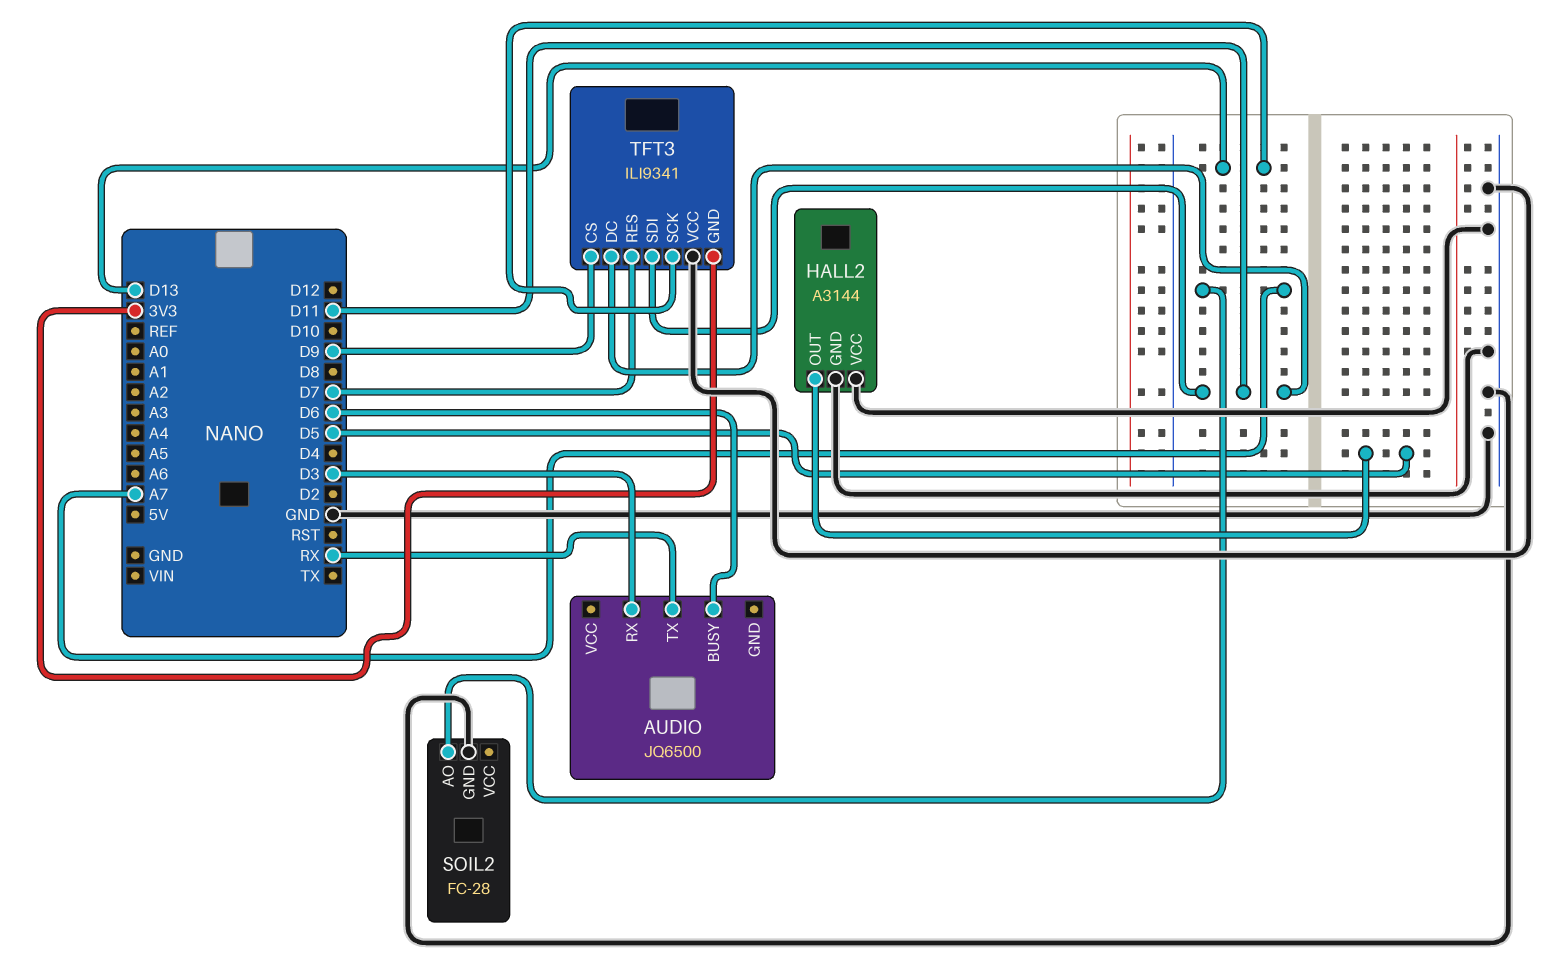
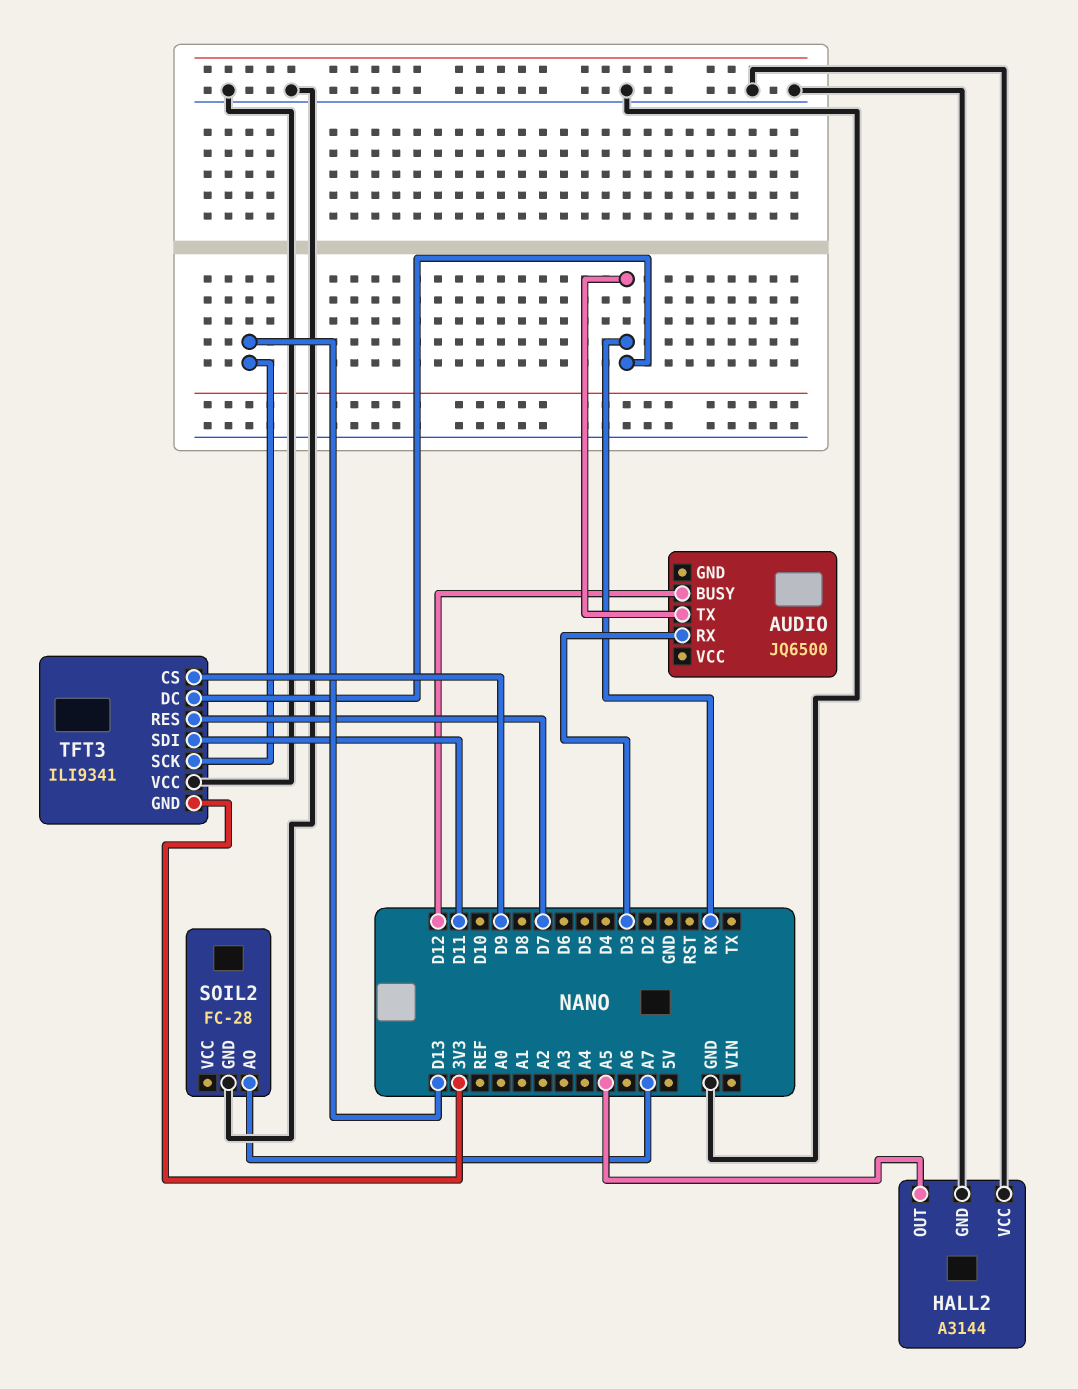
AUDIO pin BUSY: D6 -> D12
HALL2 pin OUT: D5 -> A5
TFT3 pin DC: D11 -> RX

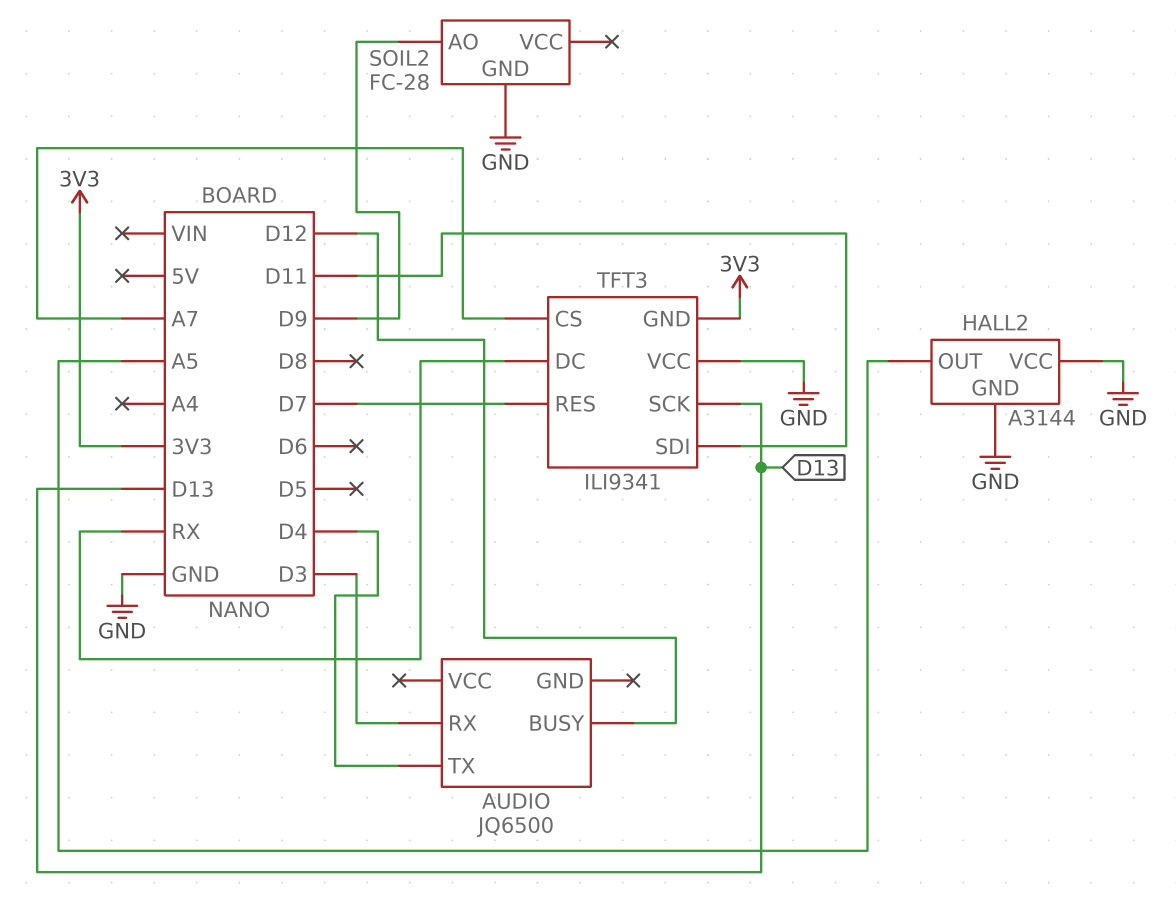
AUDIO pin TX: RX -> D4
SOIL2 pin AO: A7 -> D9
TFT3 pin CS: D9 -> A7

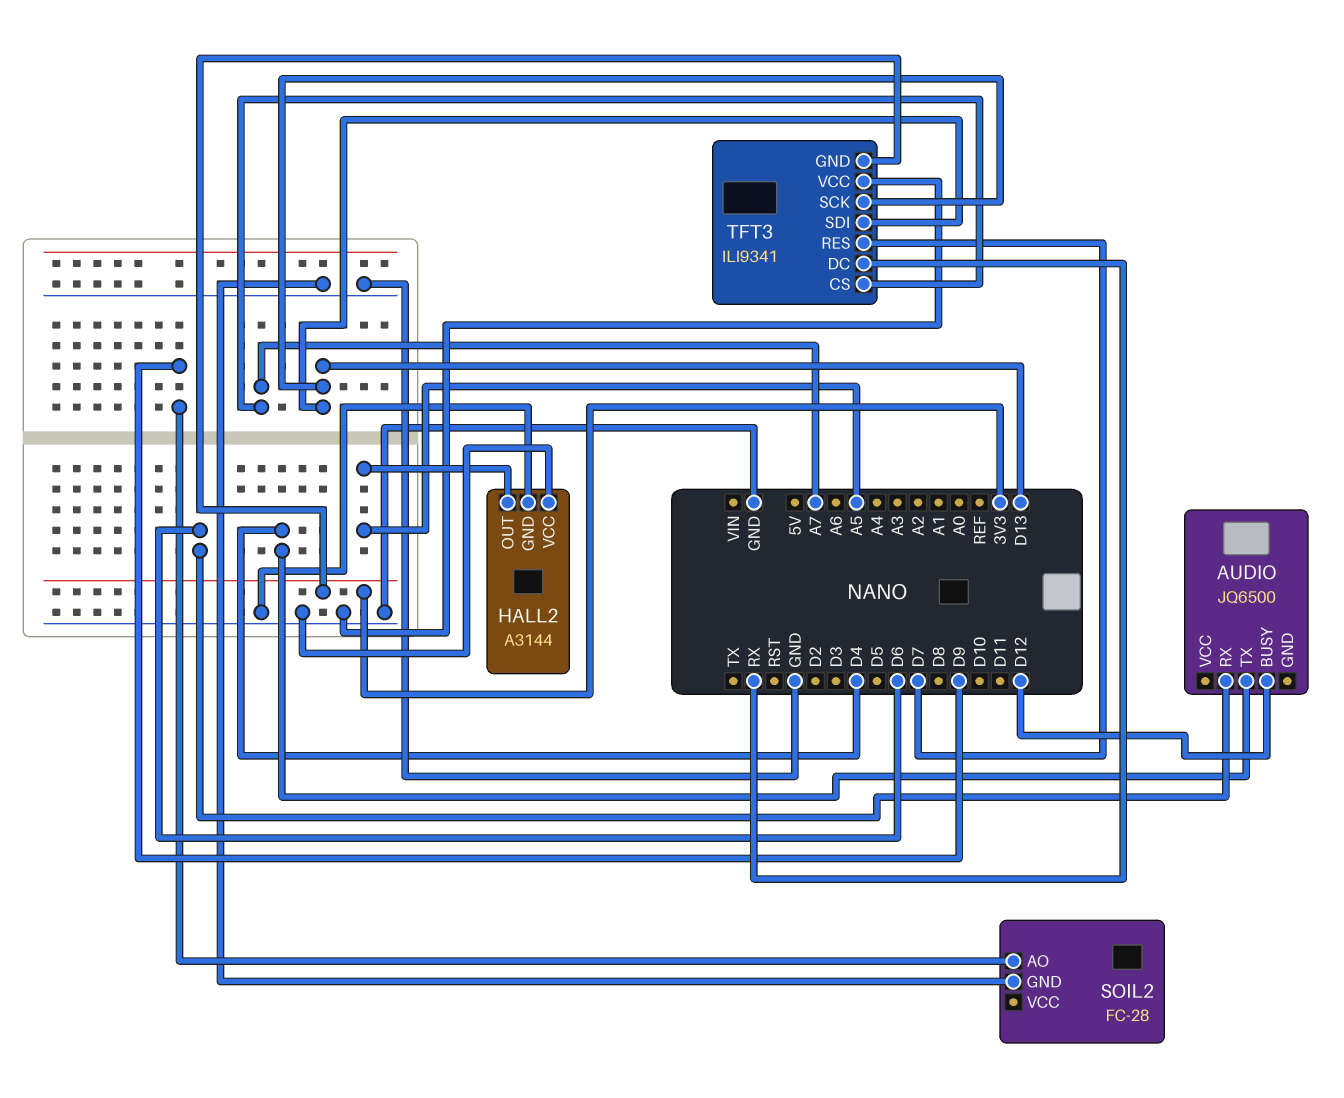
AUDIO pin RX: D3 -> D6
TFT3 pin SDI: D11 -> D13

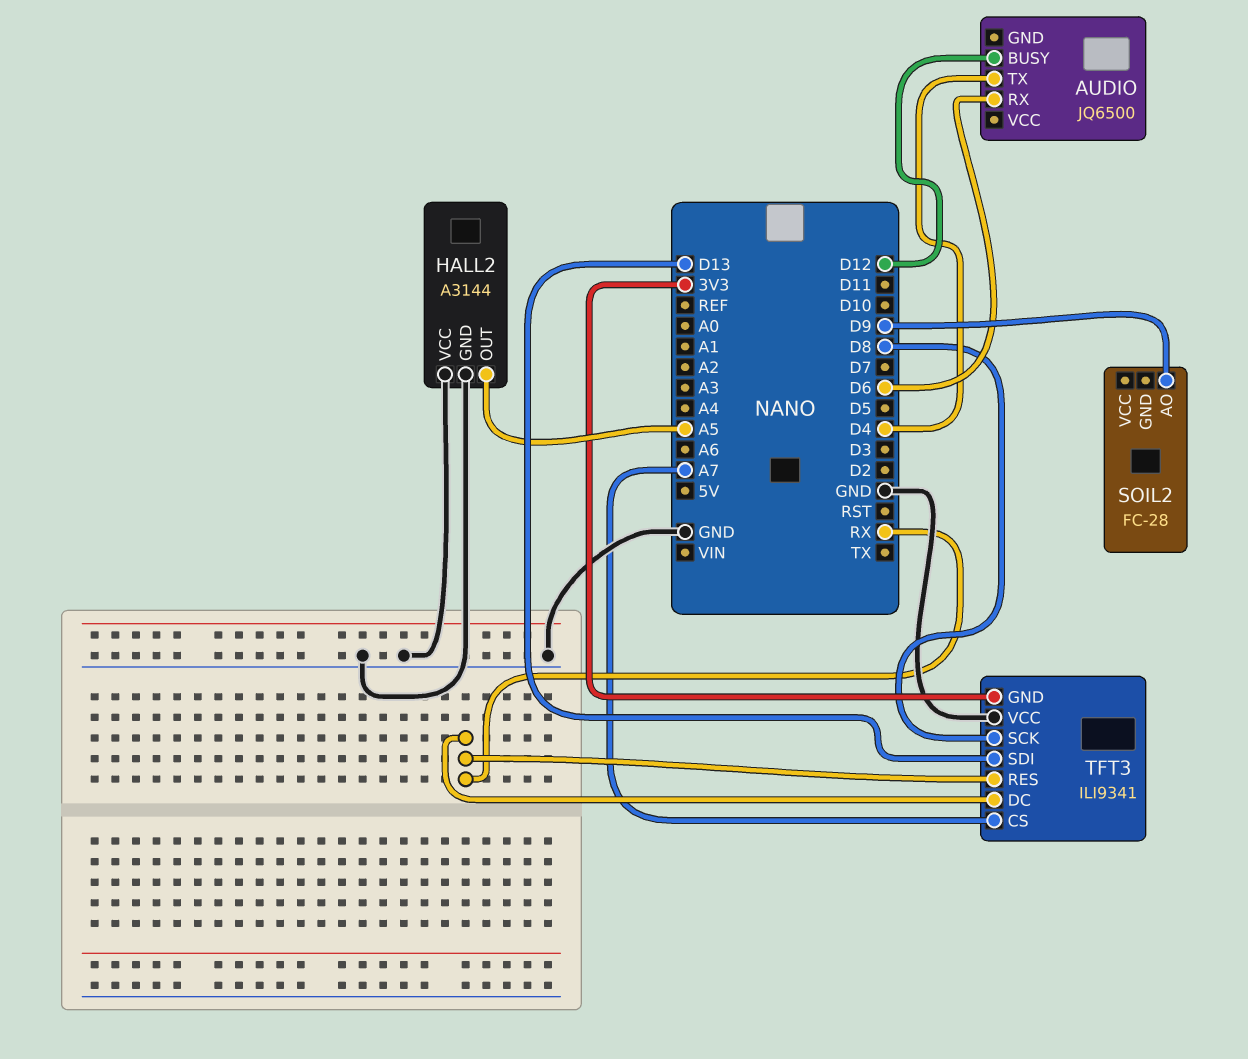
SOIL2 pin GND: GND -> none
TFT3 pin RES: D7 -> RX
TFT3 pin SCK: D13 -> D8

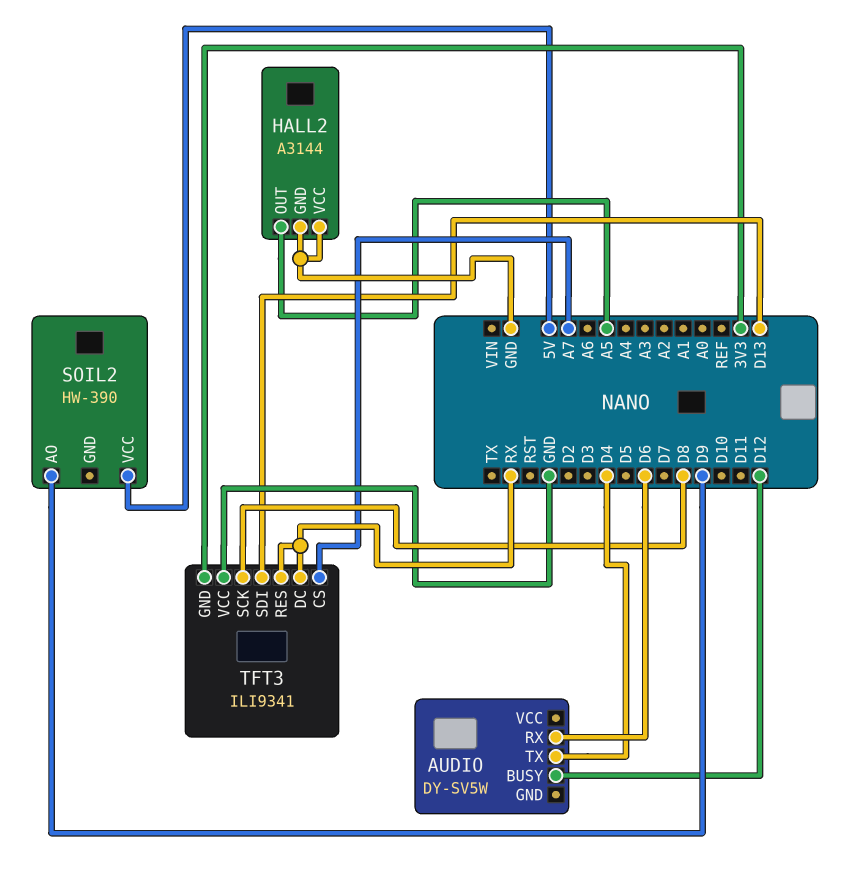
AUDIO: JQ6500 -> DY-SV5W
SOIL2: FC-28 -> HW-390
SOIL2 pin VCC: none -> 5V

